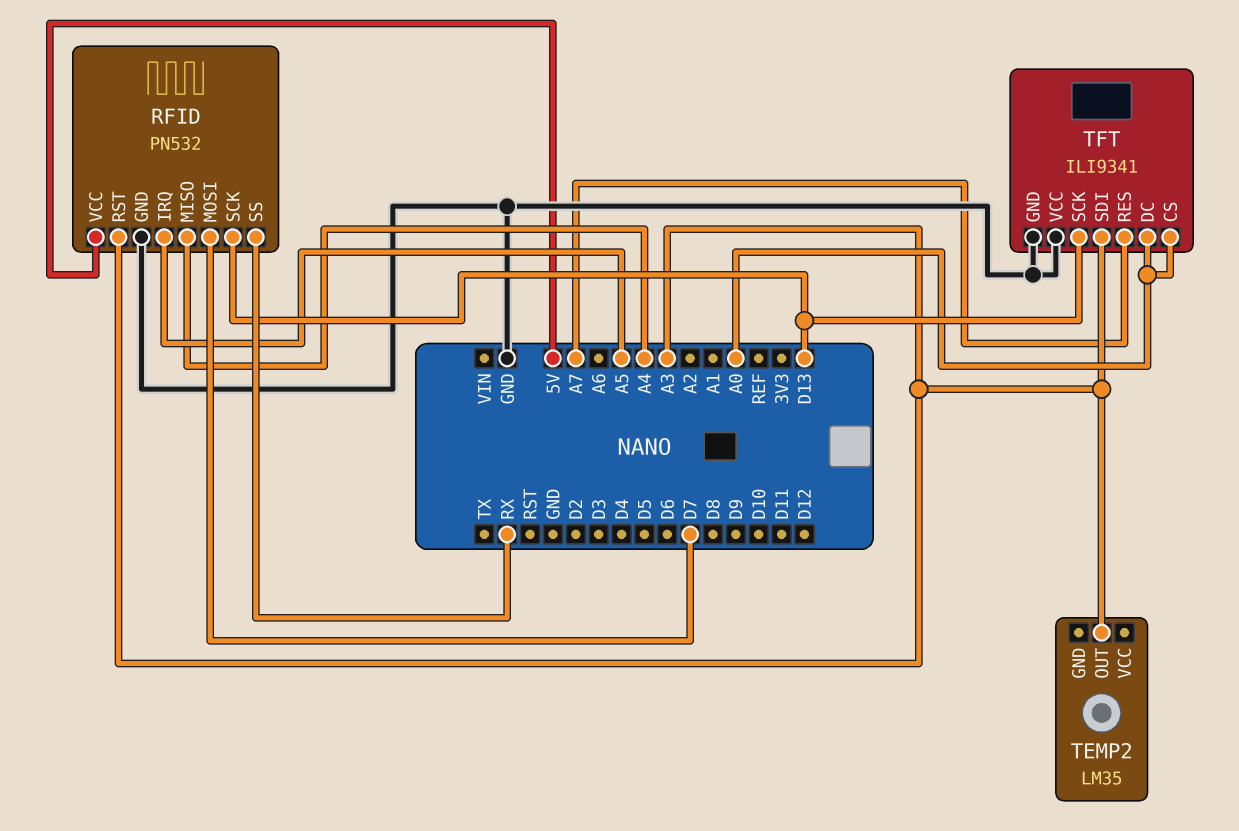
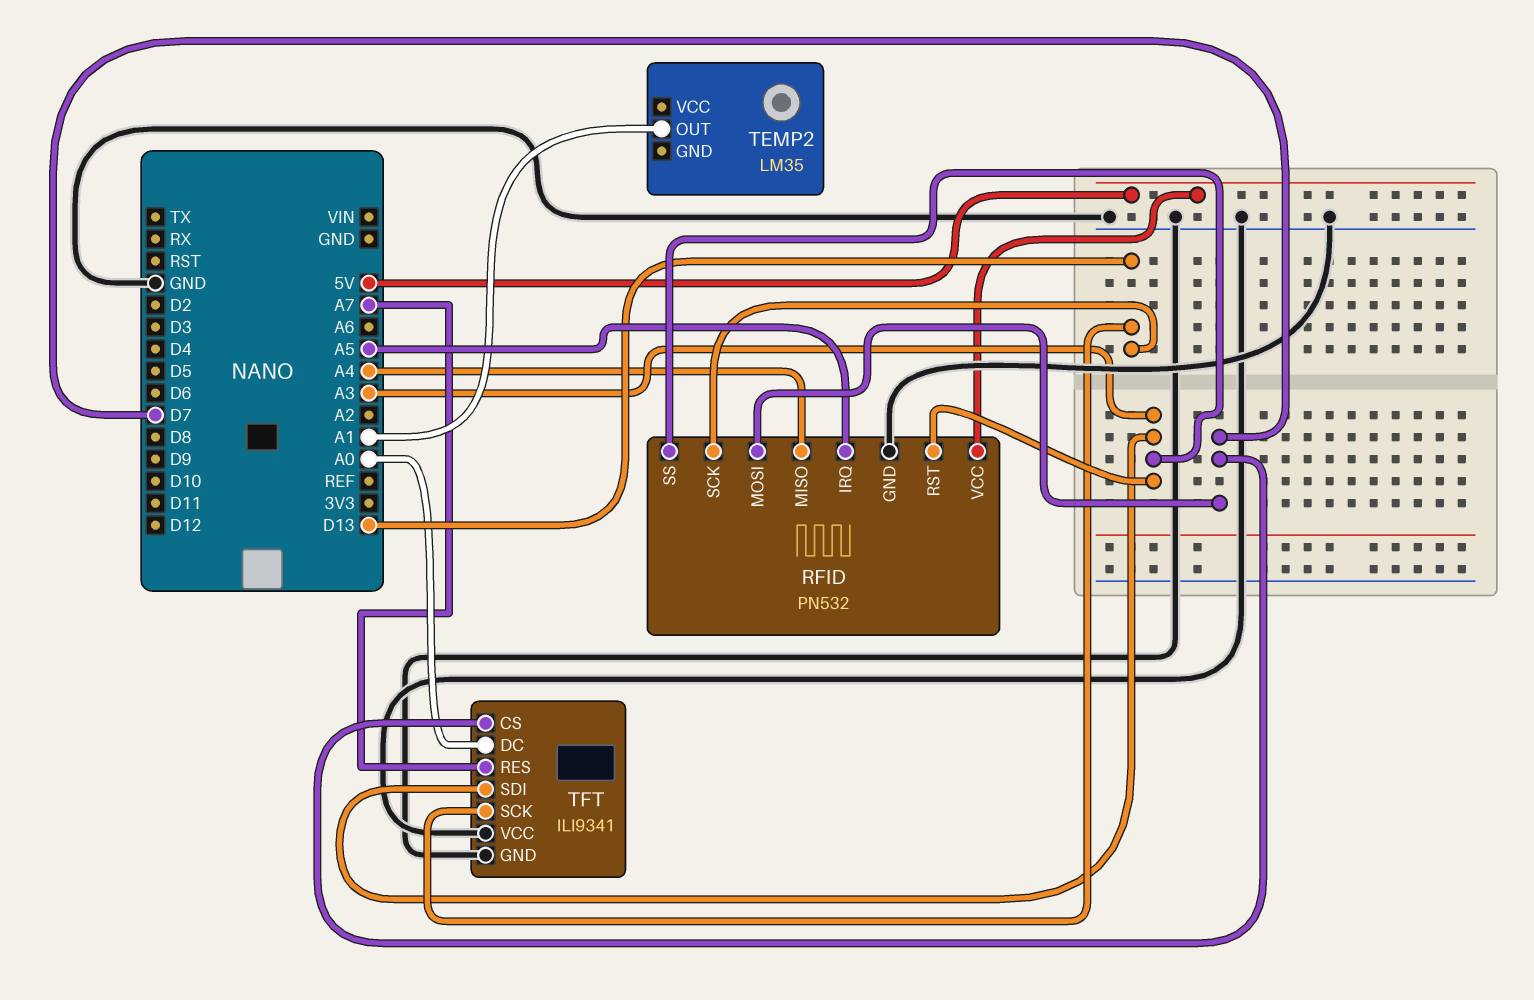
RFID pin SS: RX -> A3
TEMP2 pin OUT: A3 -> A1
TFT pin CS: A0 -> D7

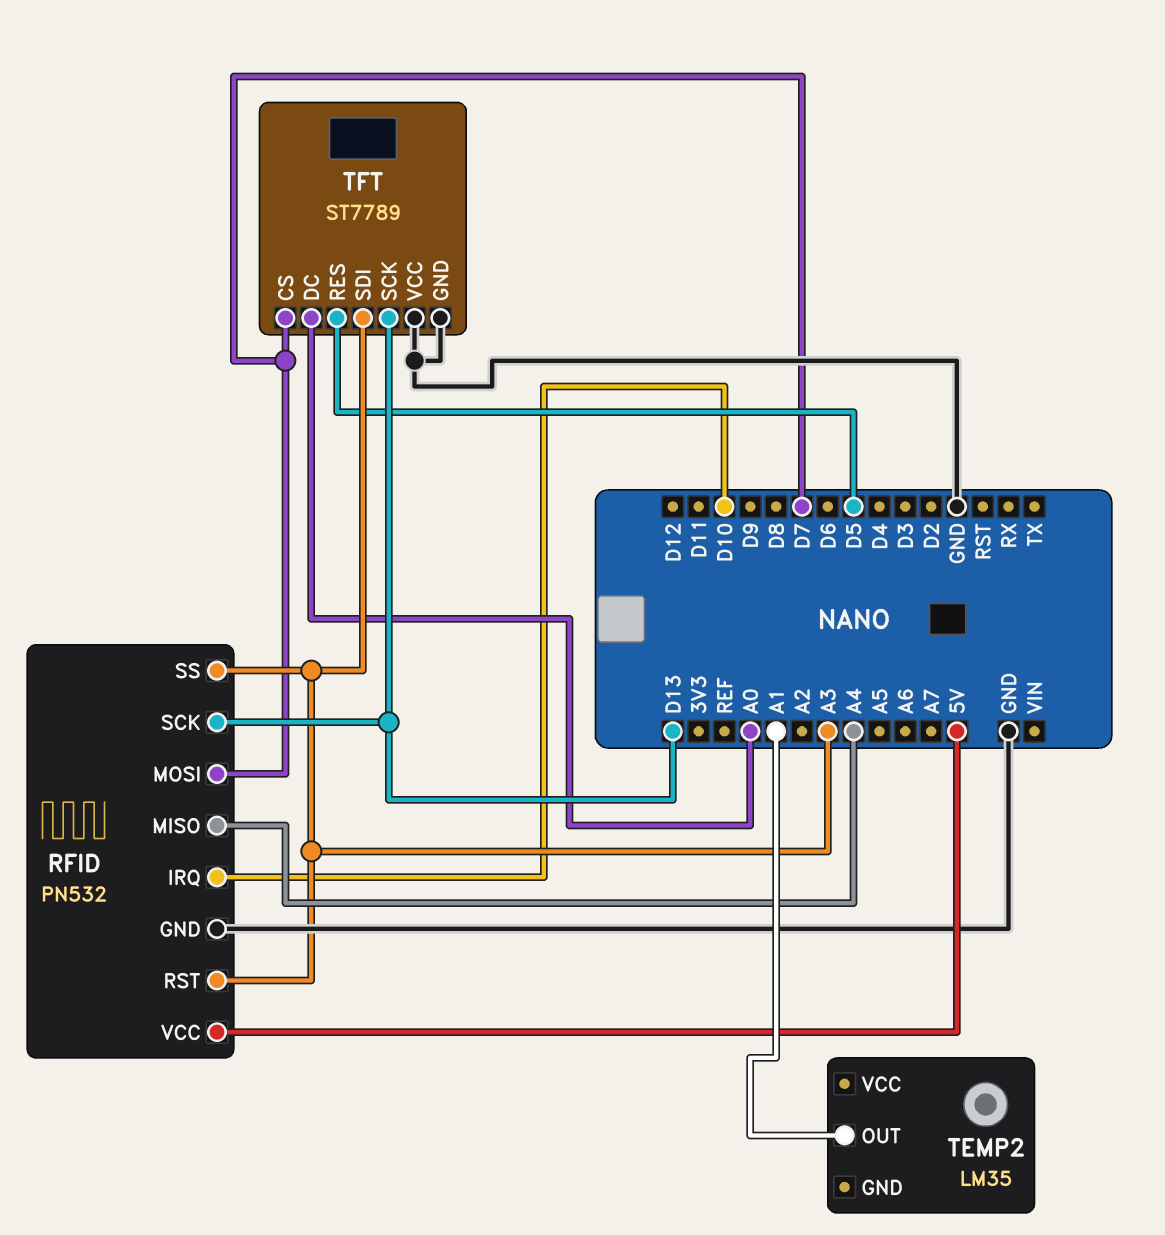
RFID pin IRQ: A5 -> D10
TFT: ILI9341 -> ST7789
TFT pin RES: A7 -> D5

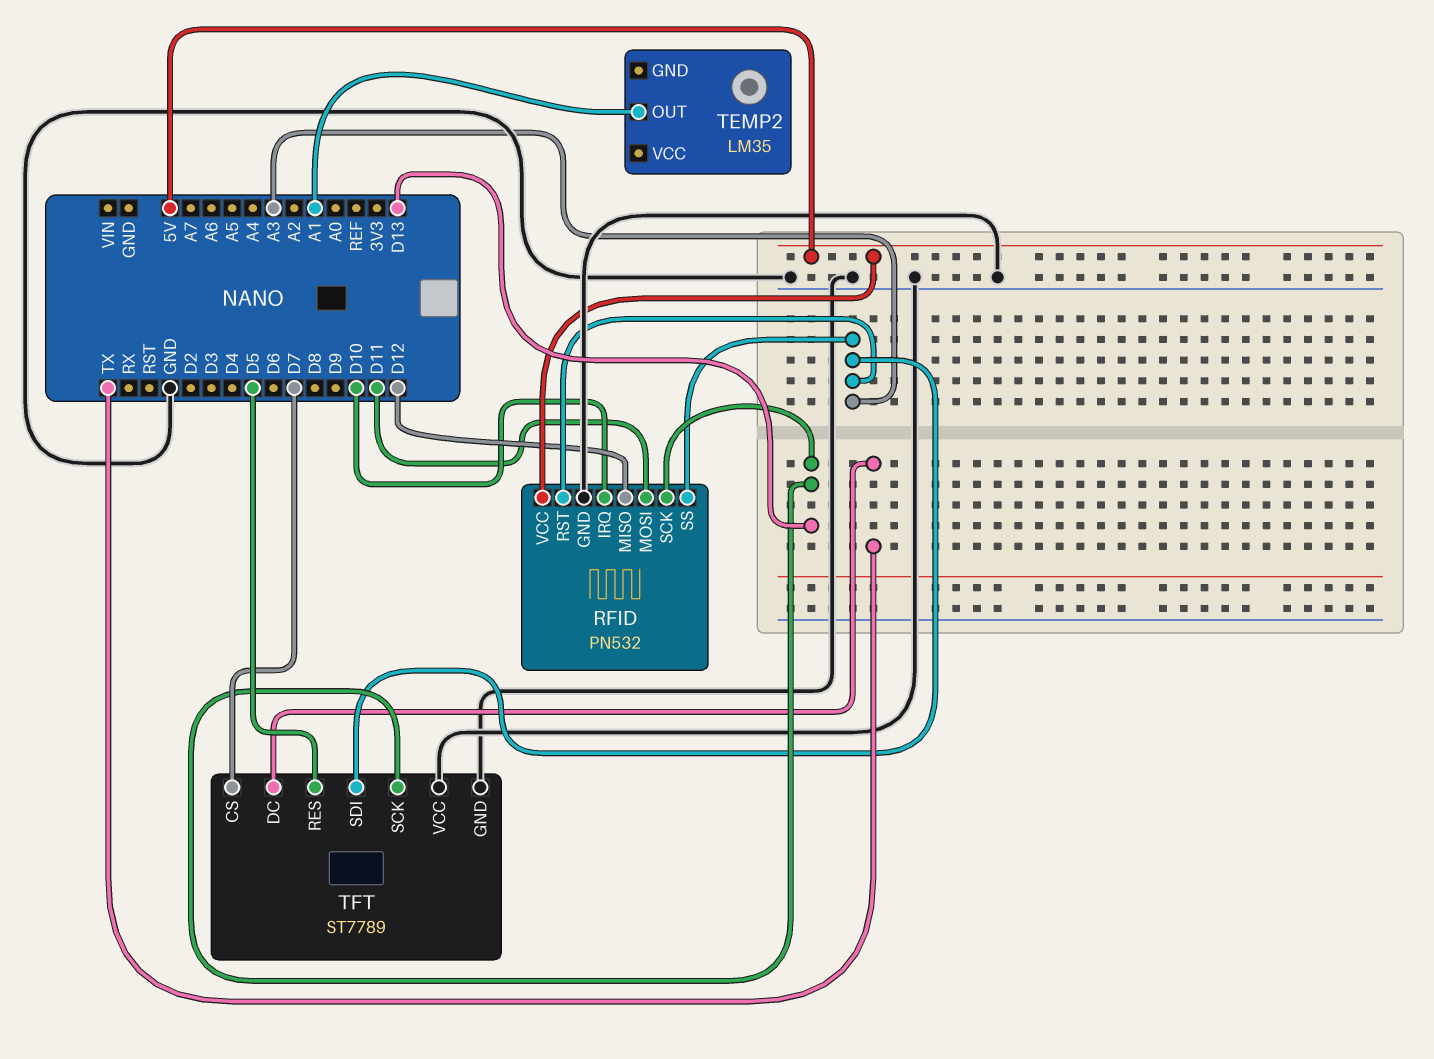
RFID pin MISO: A4 -> D12
RFID pin MOSI: D7 -> D11
TFT pin DC: A0 -> TX

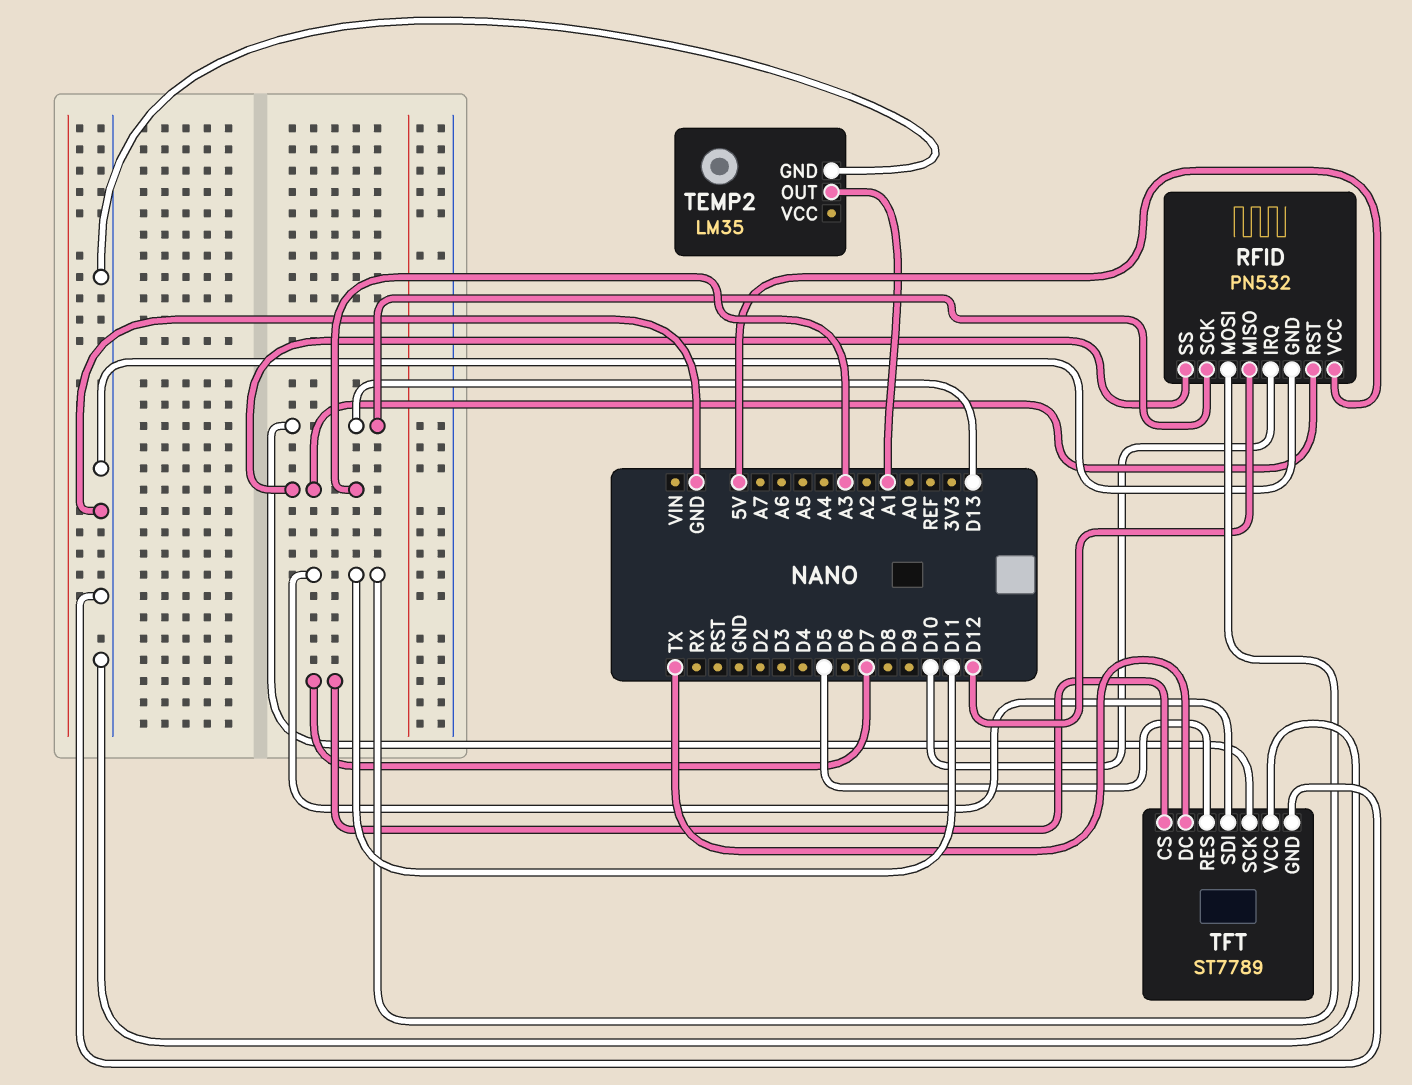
TEMP2 pin GND: none -> GND
TFT pin SDI: A3 -> D11

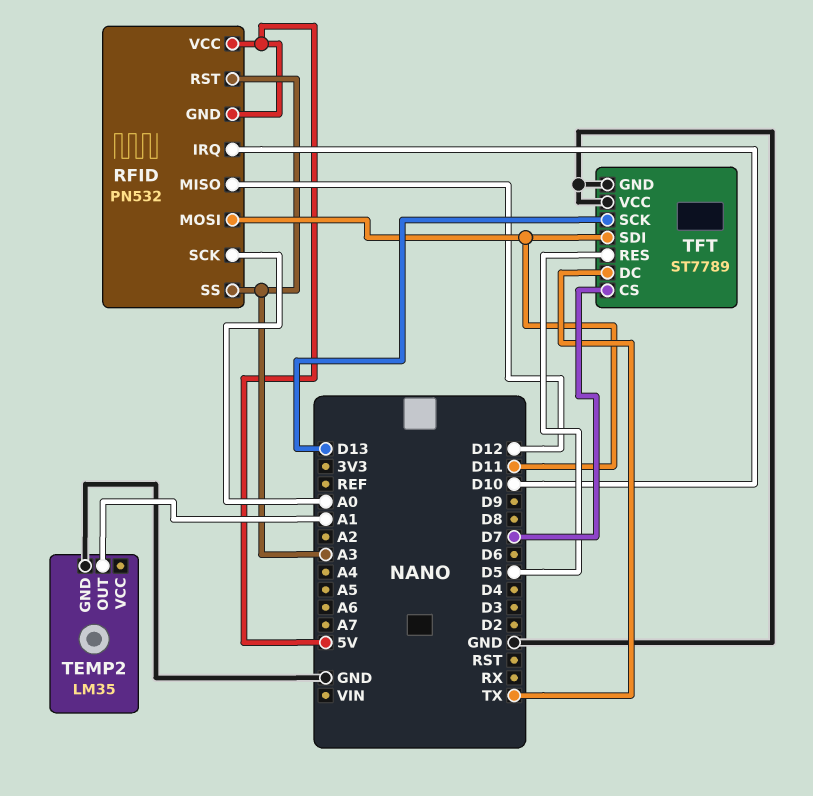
RFID pin GND: GND -> 5V
RFID pin SCK: D13 -> A0

